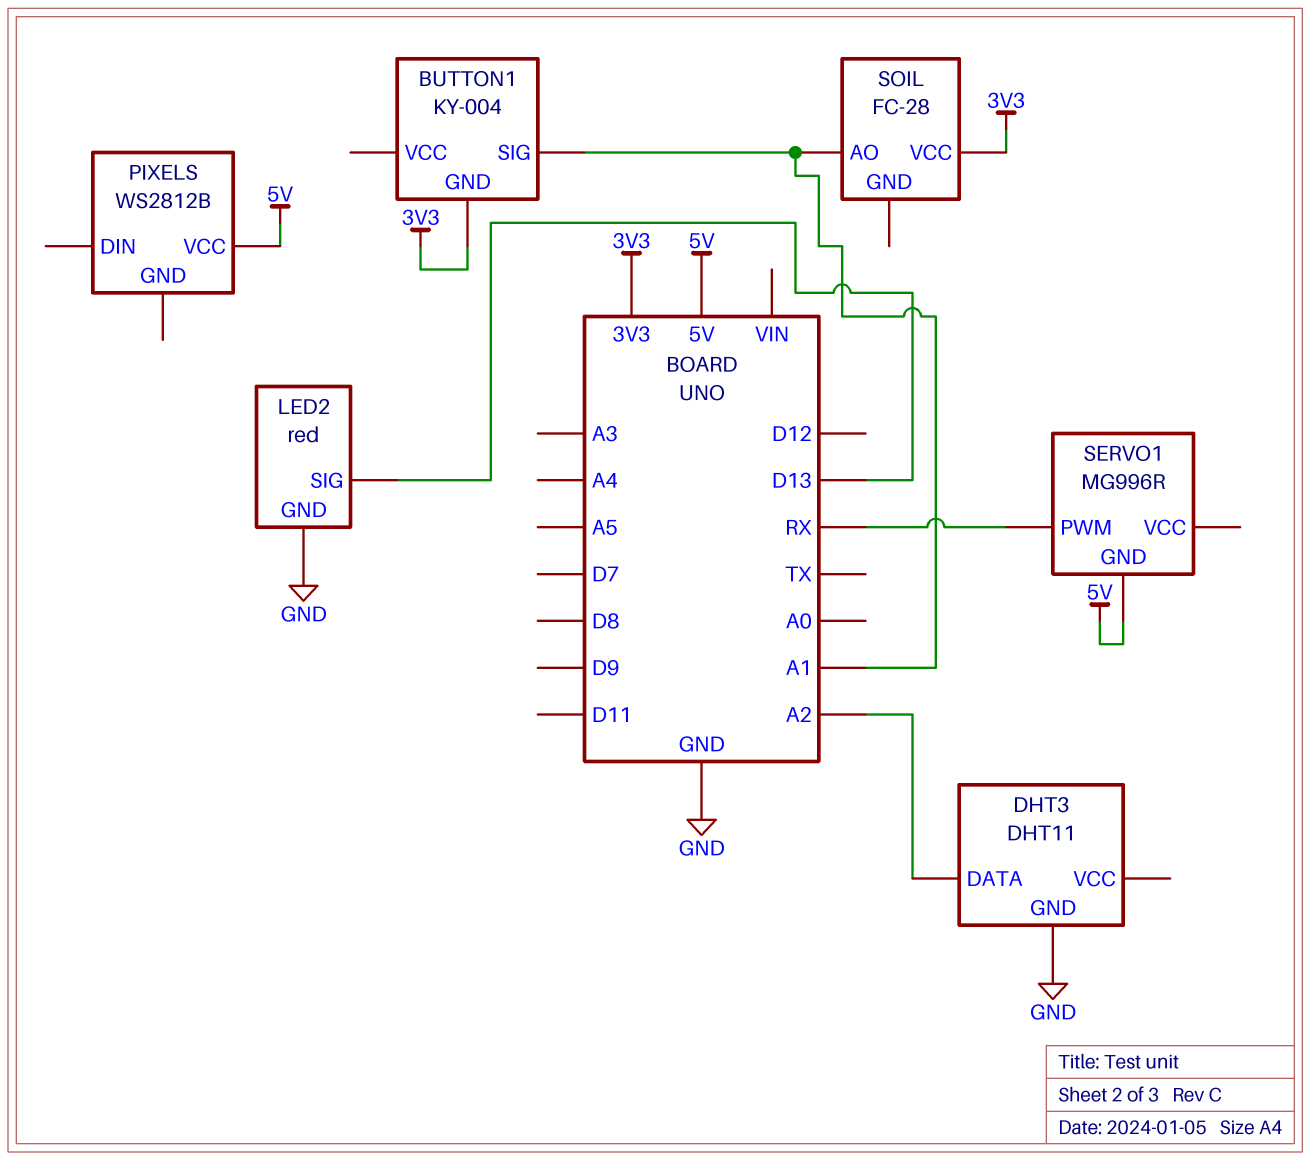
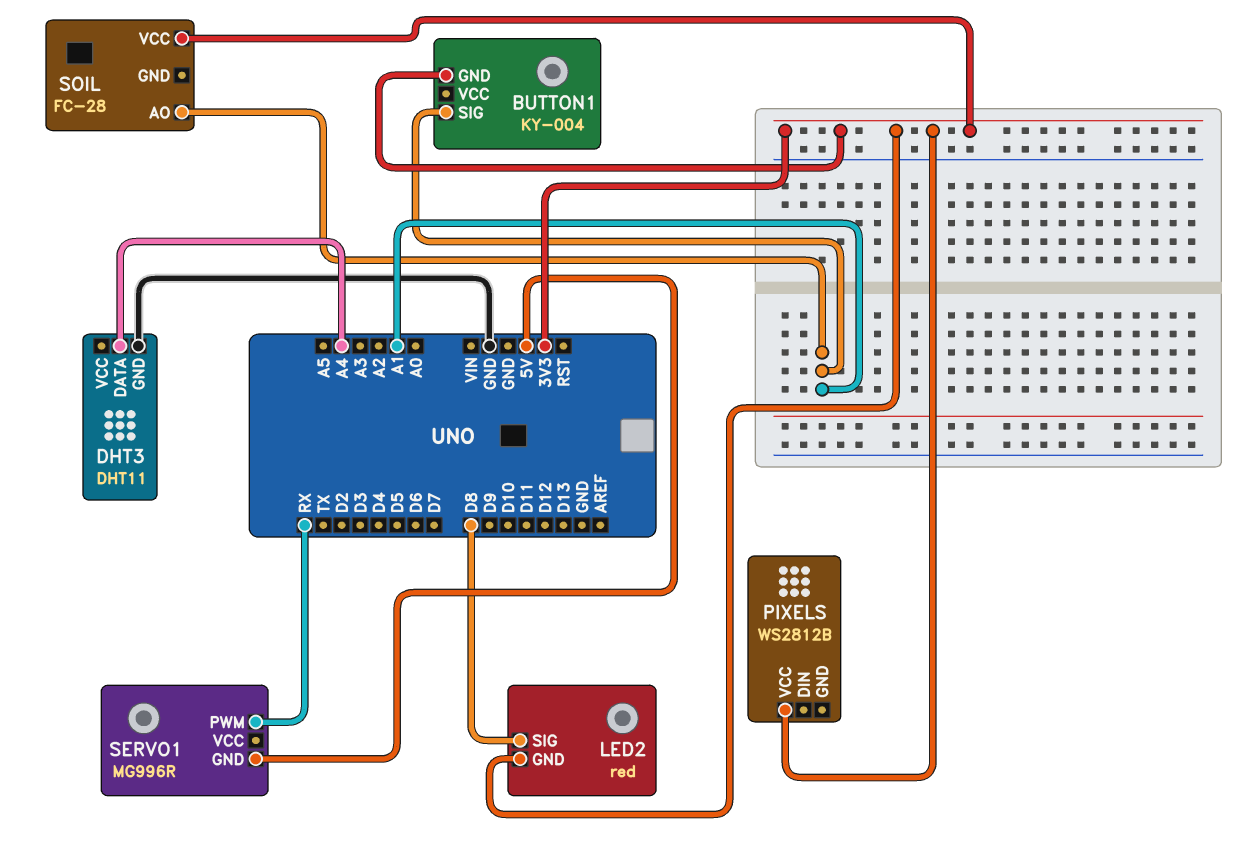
DHT3 pin DATA: A2 -> A4
LED2 pin GND: GND -> 3V3
LED2 pin SIG: D13 -> D8
PIXELS pin VCC: 5V -> 3V3

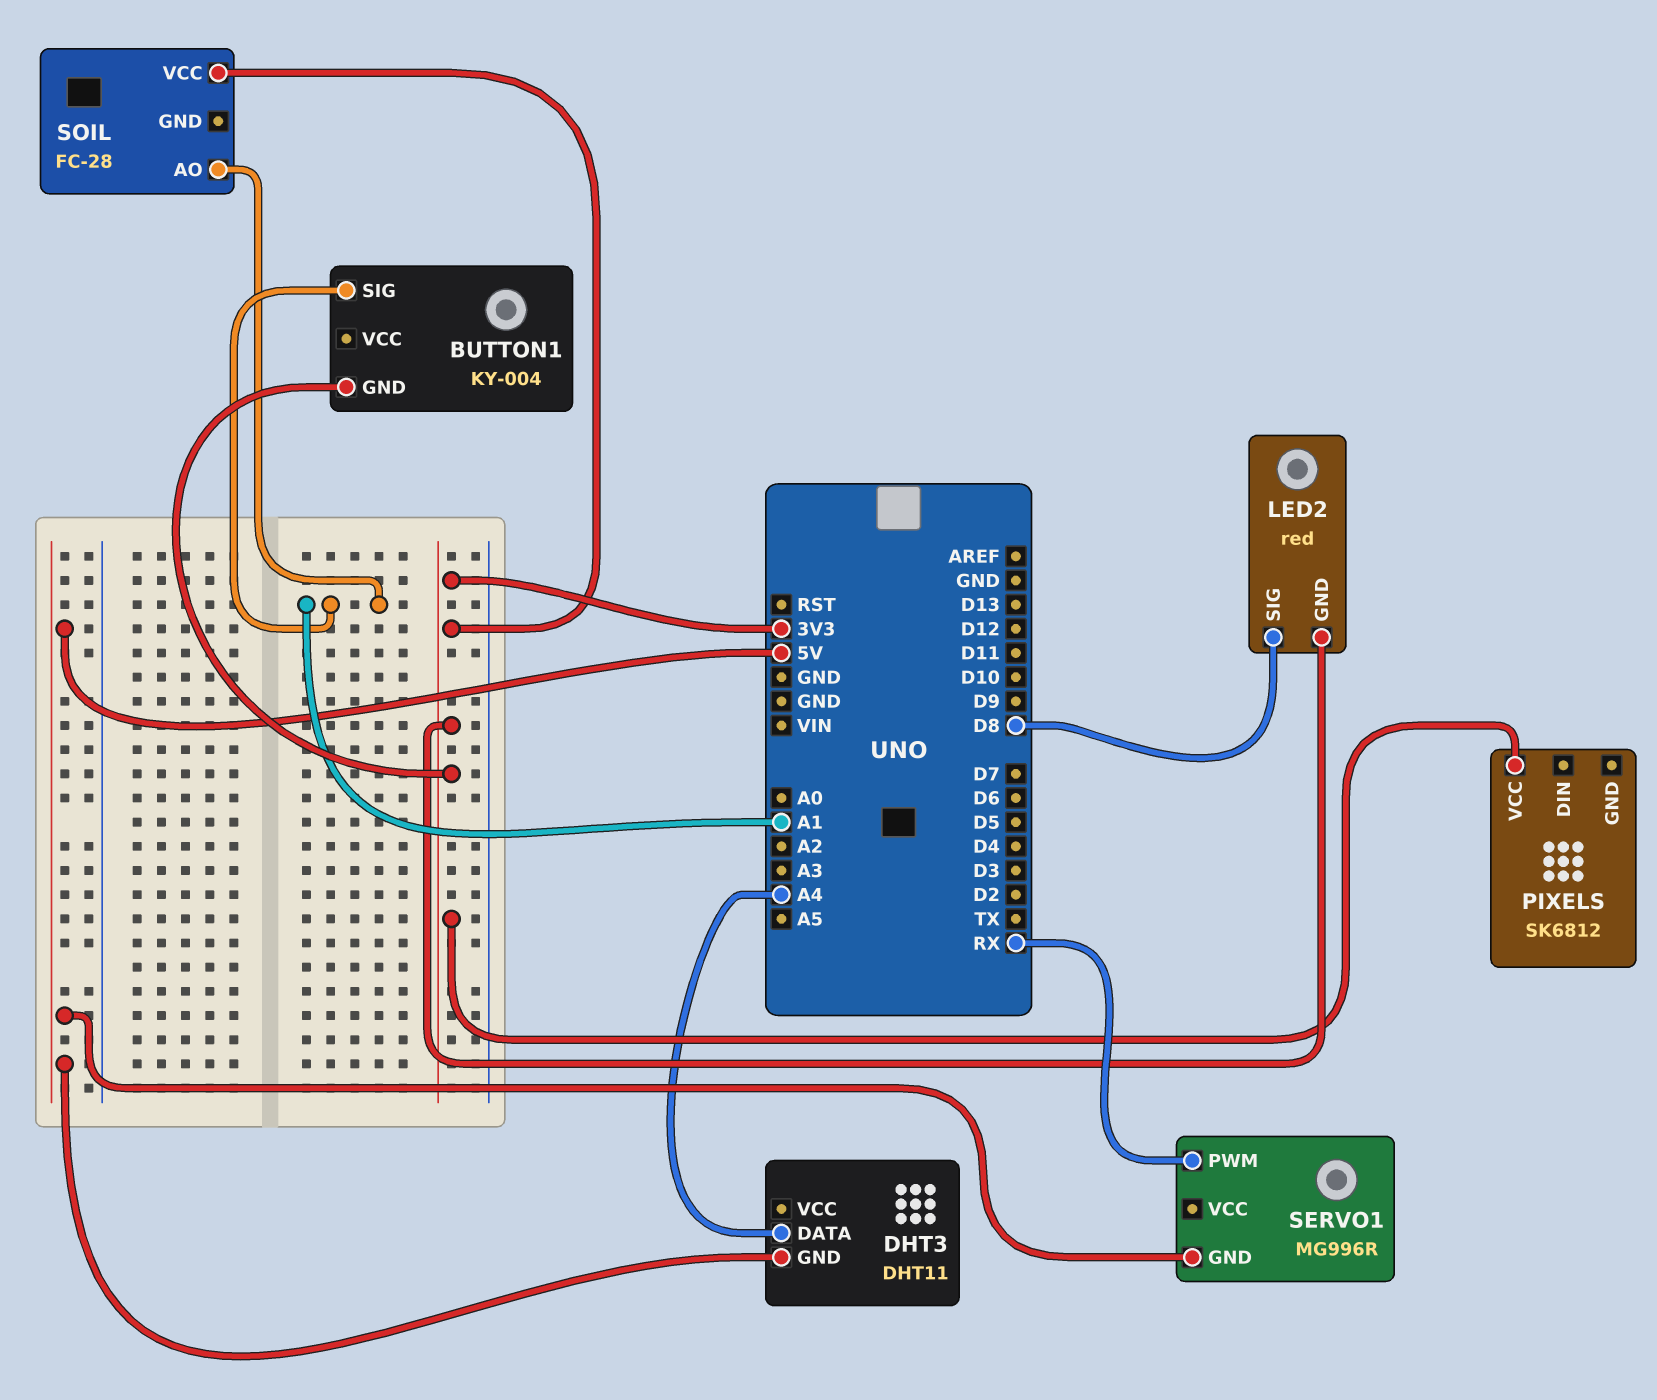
DHT3 pin GND: GND -> 5V
PIXELS: WS2812B -> SK6812

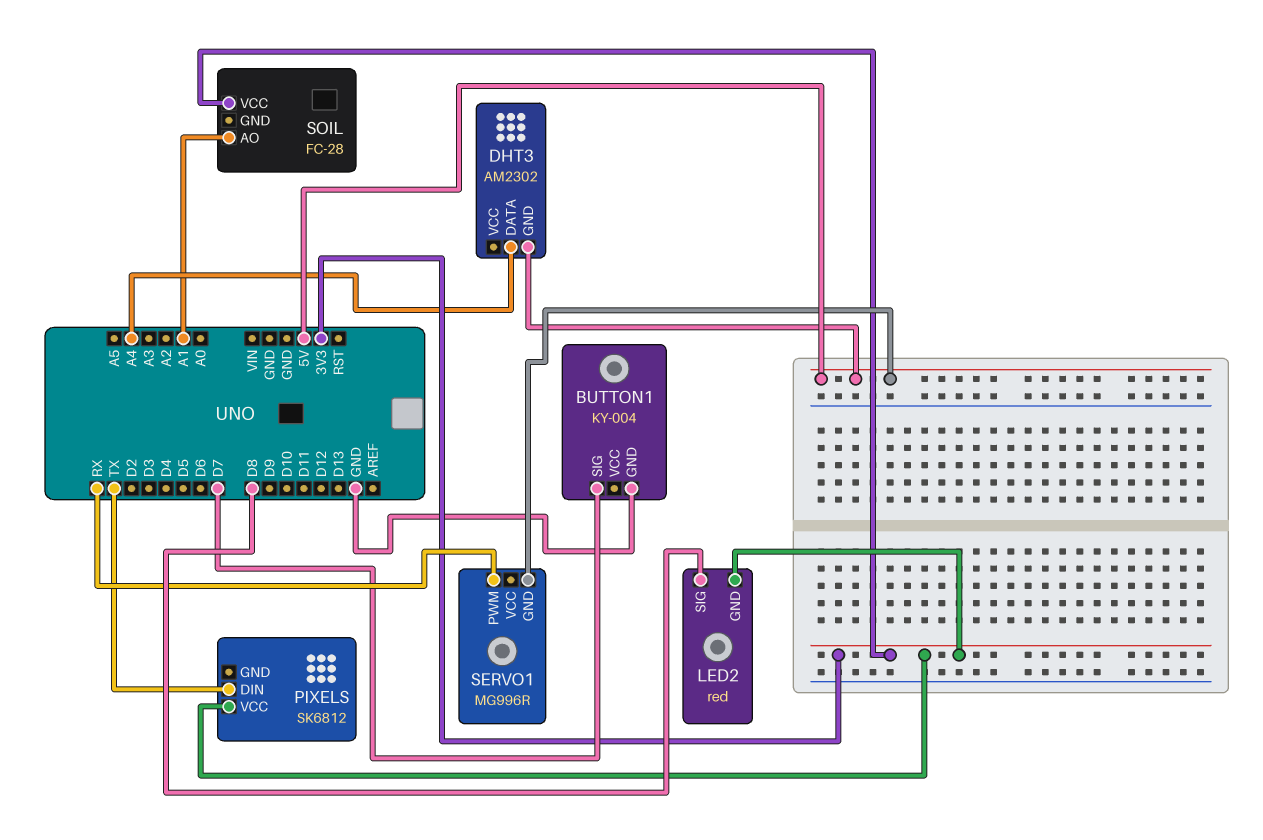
BUTTON1 pin GND: 3V3 -> GND
BUTTON1 pin SIG: A1 -> D7
DHT3: DHT11 -> AM2302
PIXELS pin DIN: none -> TX

